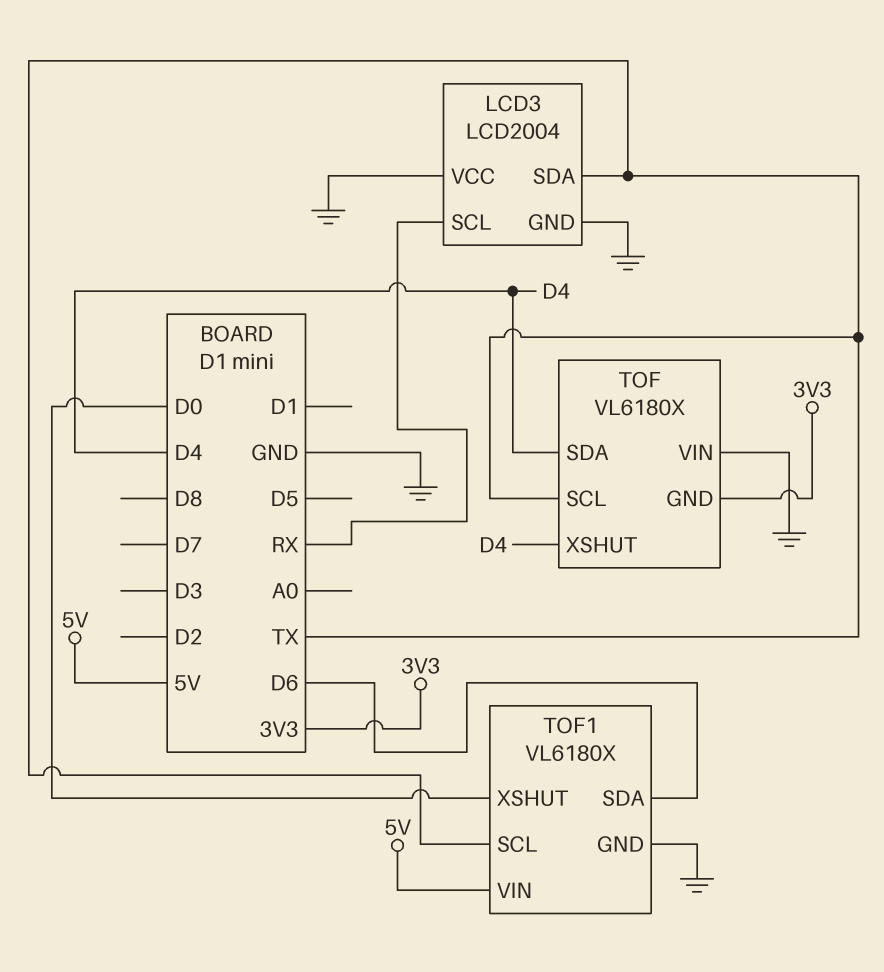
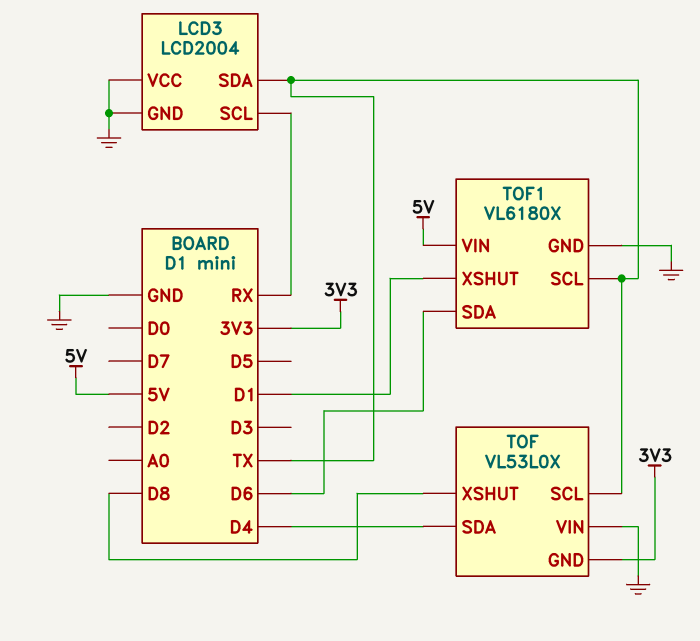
TOF: VL6180X -> VL53L0X
TOF pin XSHUT: D4 -> D8
TOF1 pin XSHUT: D0 -> D1

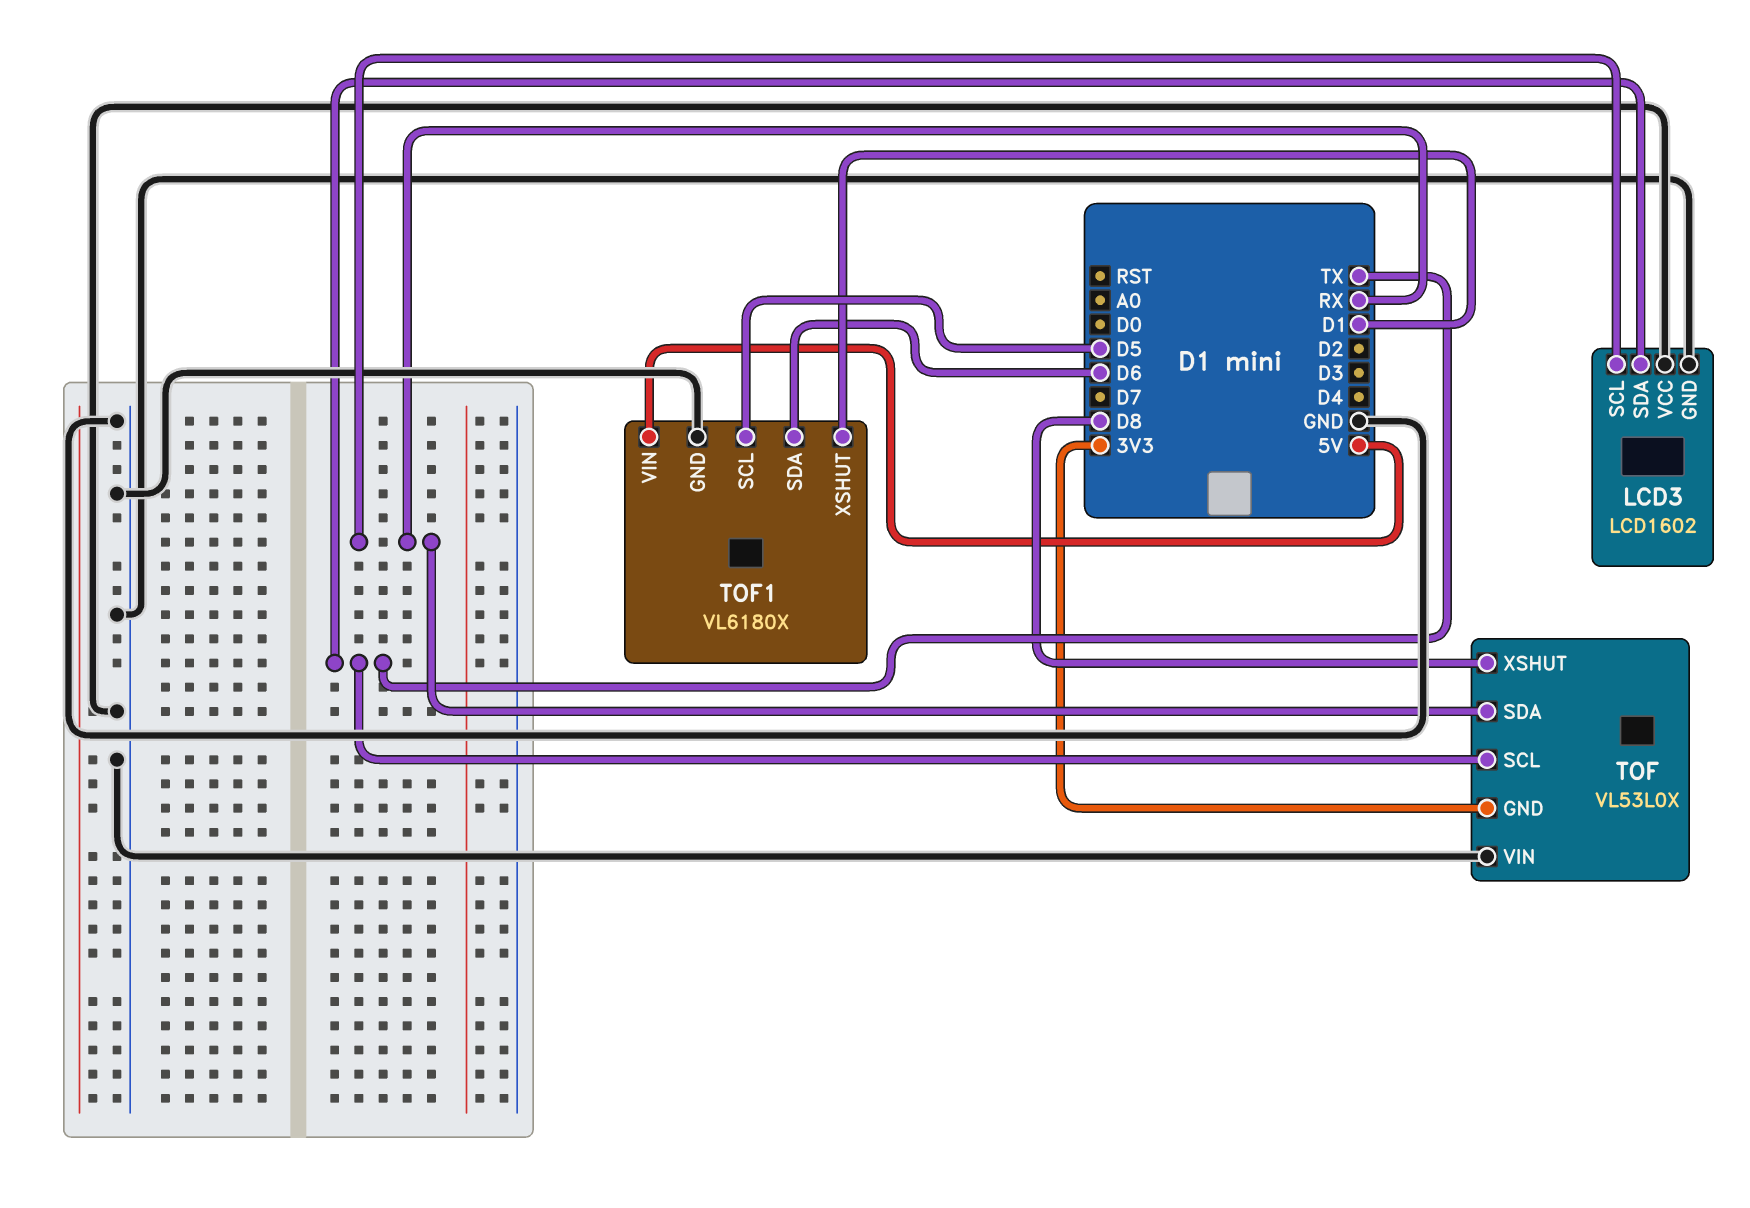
LCD3: LCD2004 -> LCD1602
TOF pin SDA: D4 -> RX
TOF1 pin SCL: TX -> D5

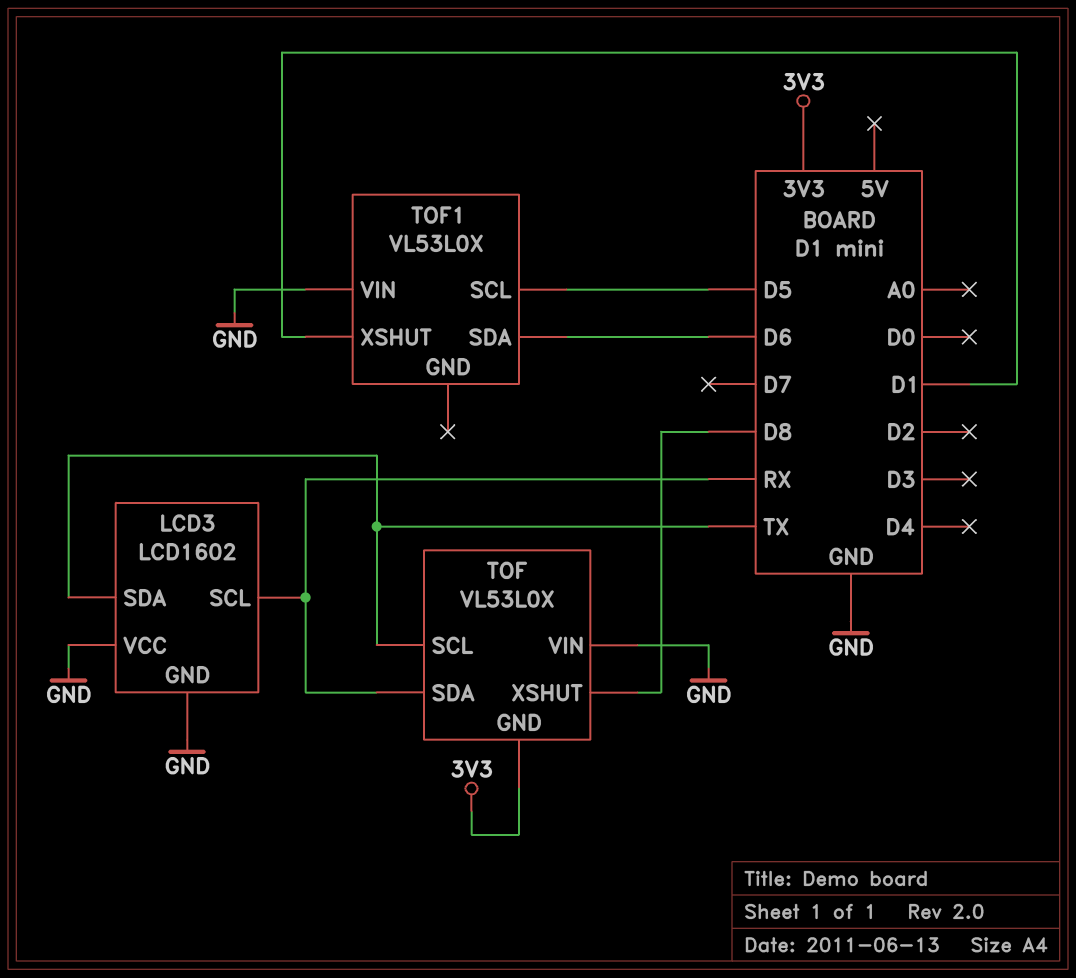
TOF1: VL6180X -> VL53L0X
TOF1 pin GND: GND -> none
TOF1 pin VIN: 5V -> GND

